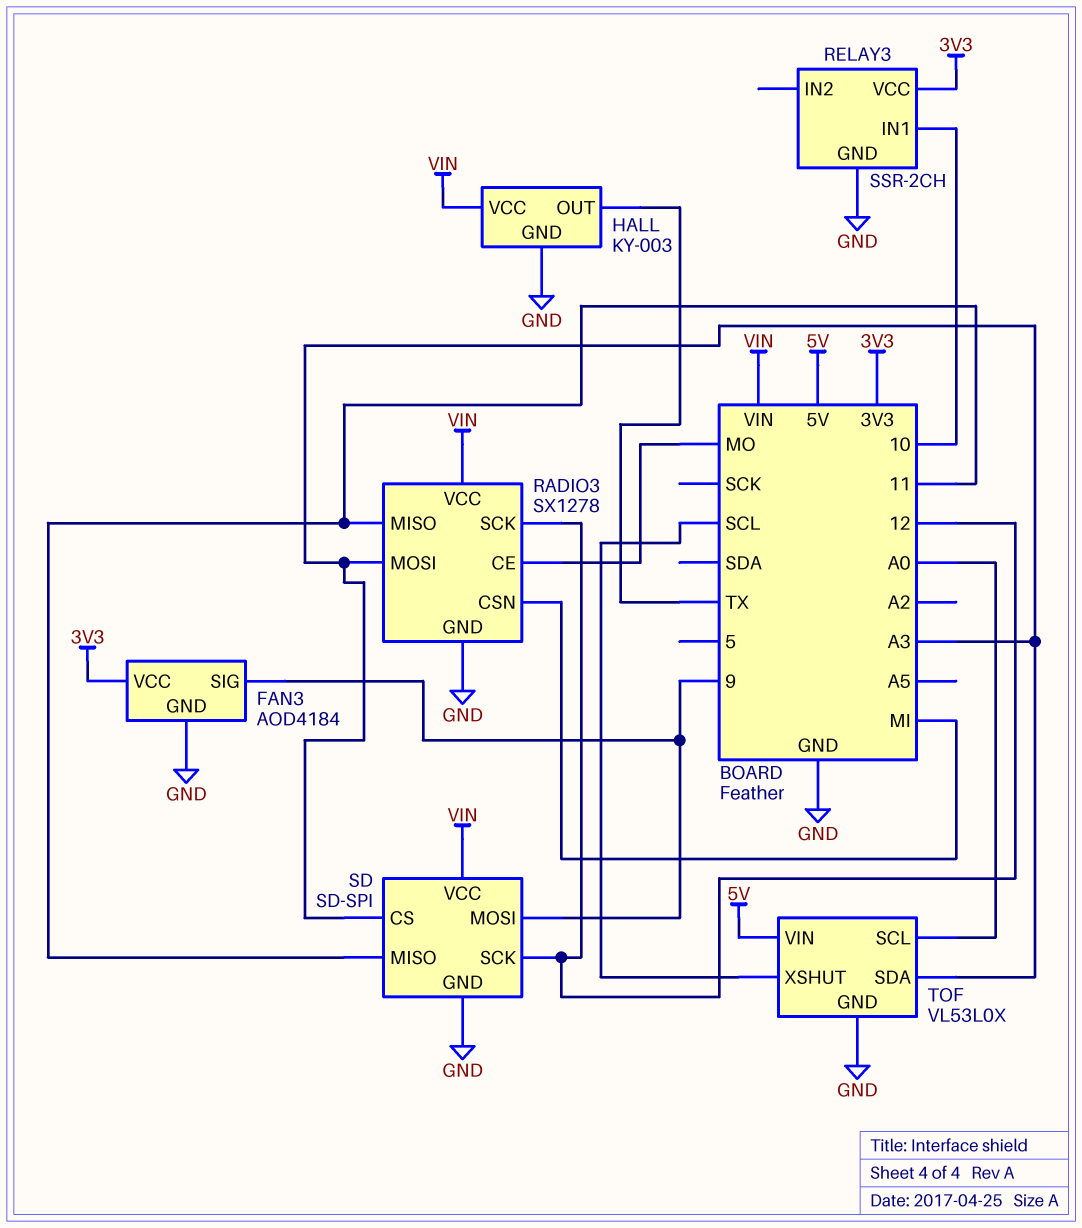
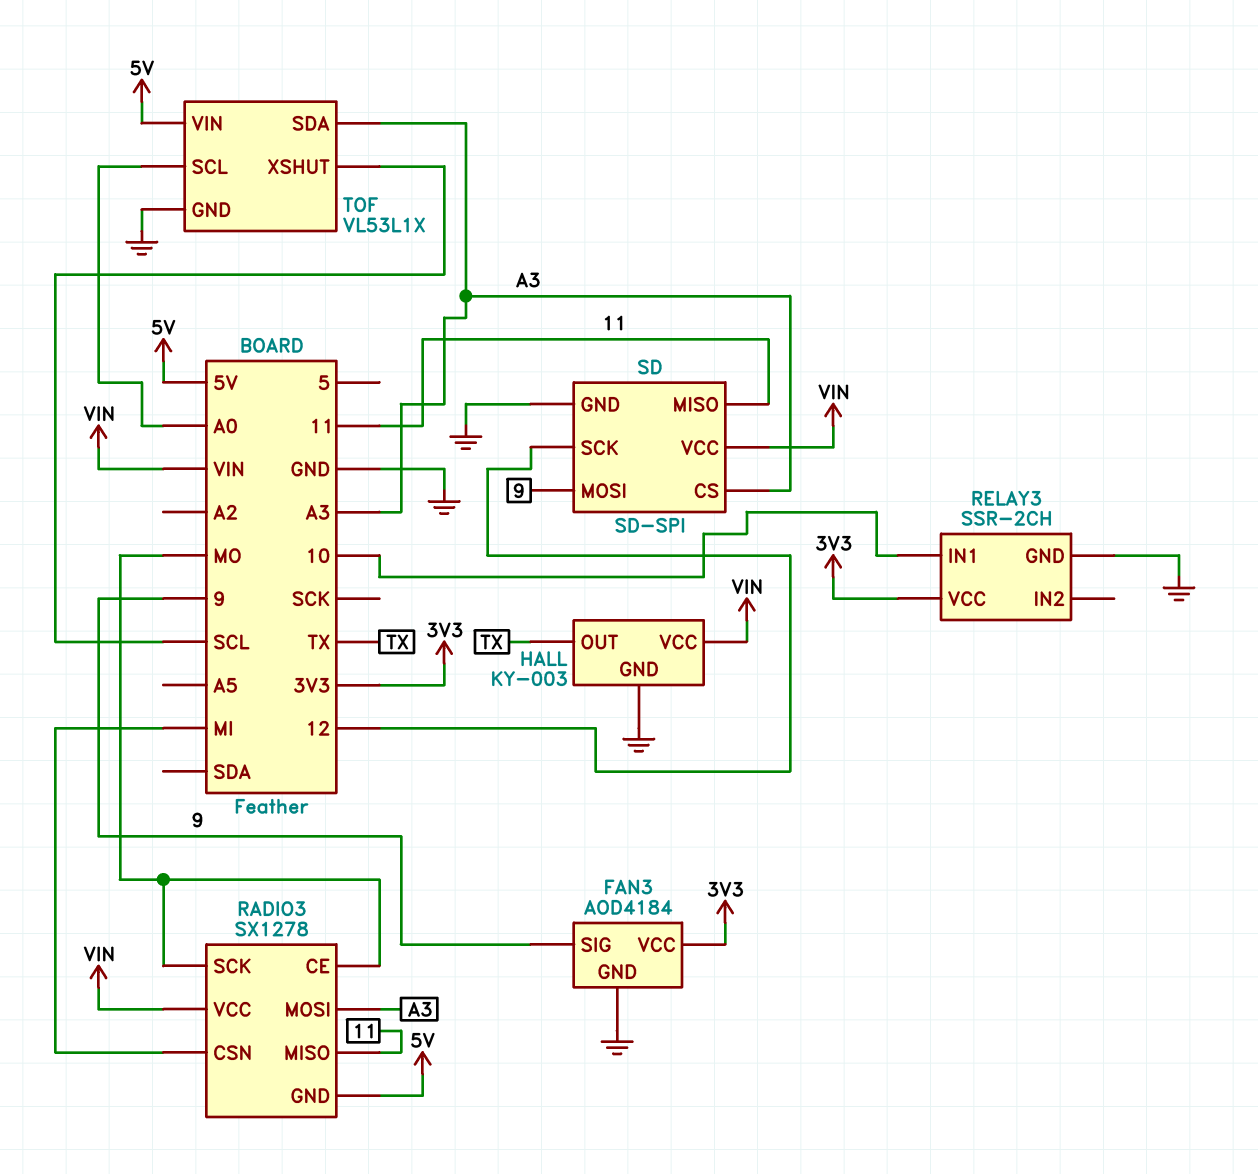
RADIO3 pin GND: GND -> 5V
RADIO3 pin SCK: 12 -> MO
TOF: VL53L0X -> VL53L1X

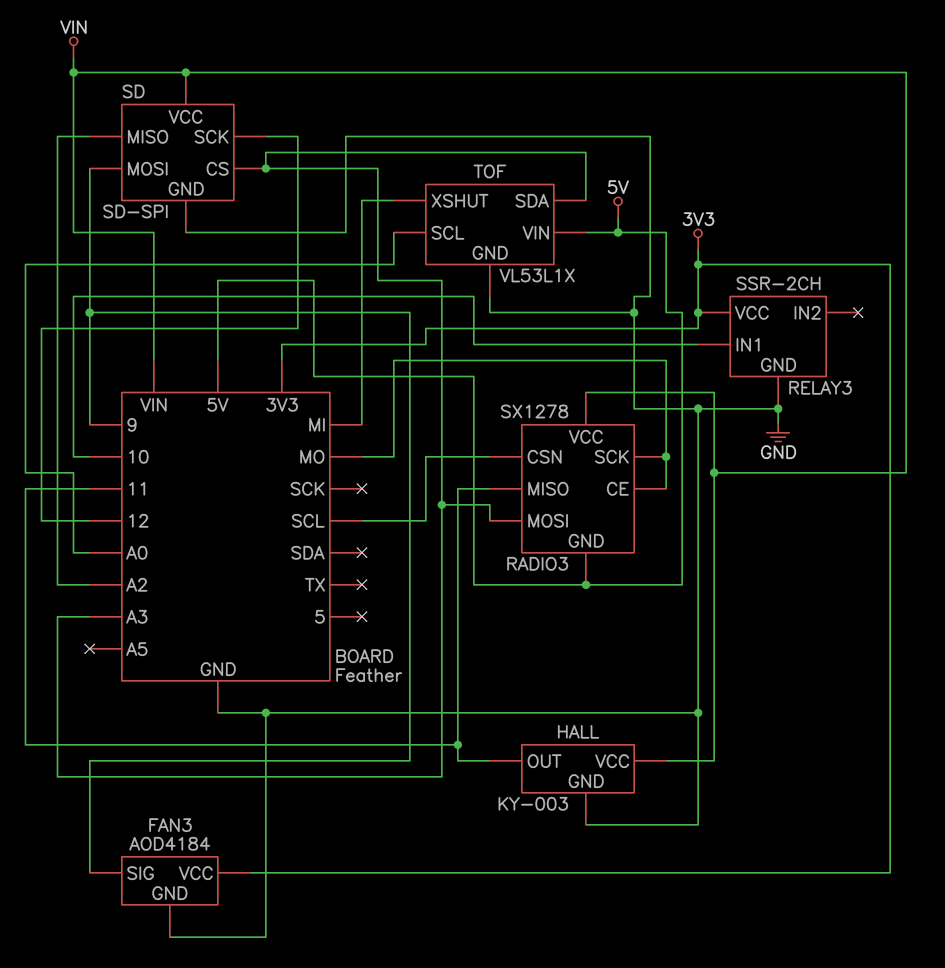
HALL pin OUT: TX -> 11
RADIO3 pin CSN: MI -> SCL
SD pin MISO: 11 -> A2
TOF pin XSHUT: SCL -> MI

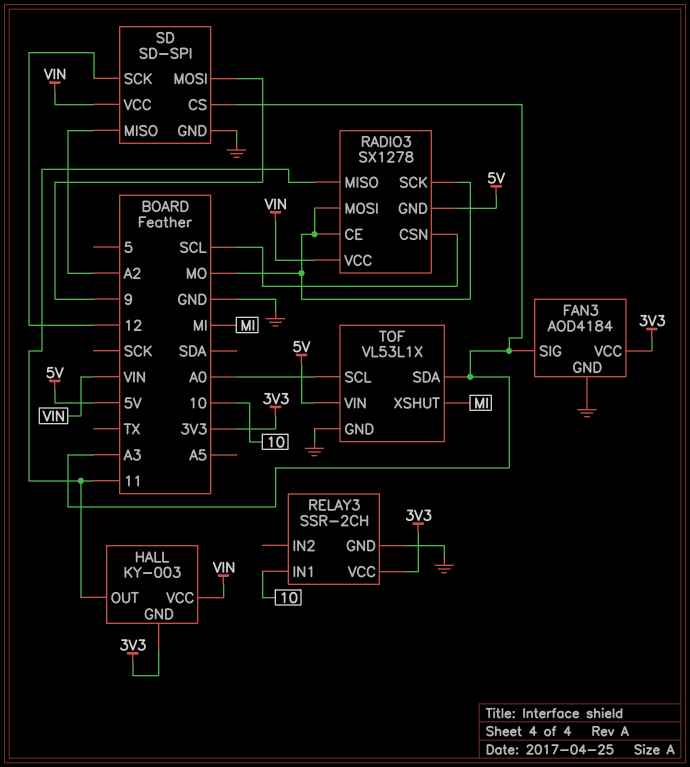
FAN3 pin SIG: 9 -> A3
HALL pin GND: GND -> 3V3
RADIO3 pin MOSI: A3 -> MO

